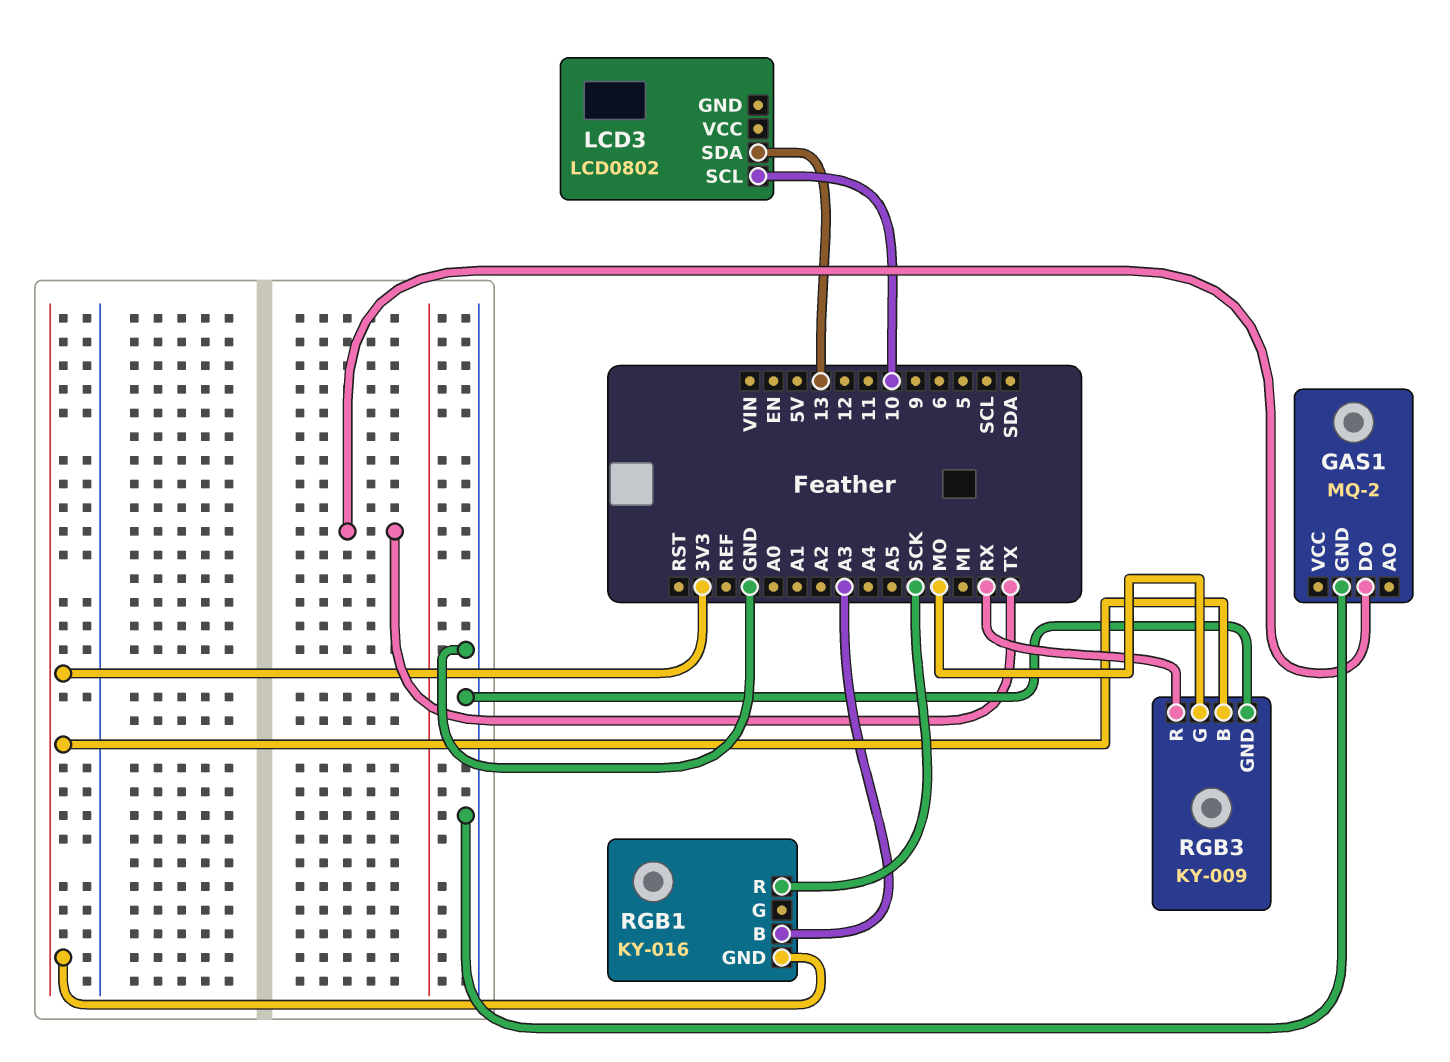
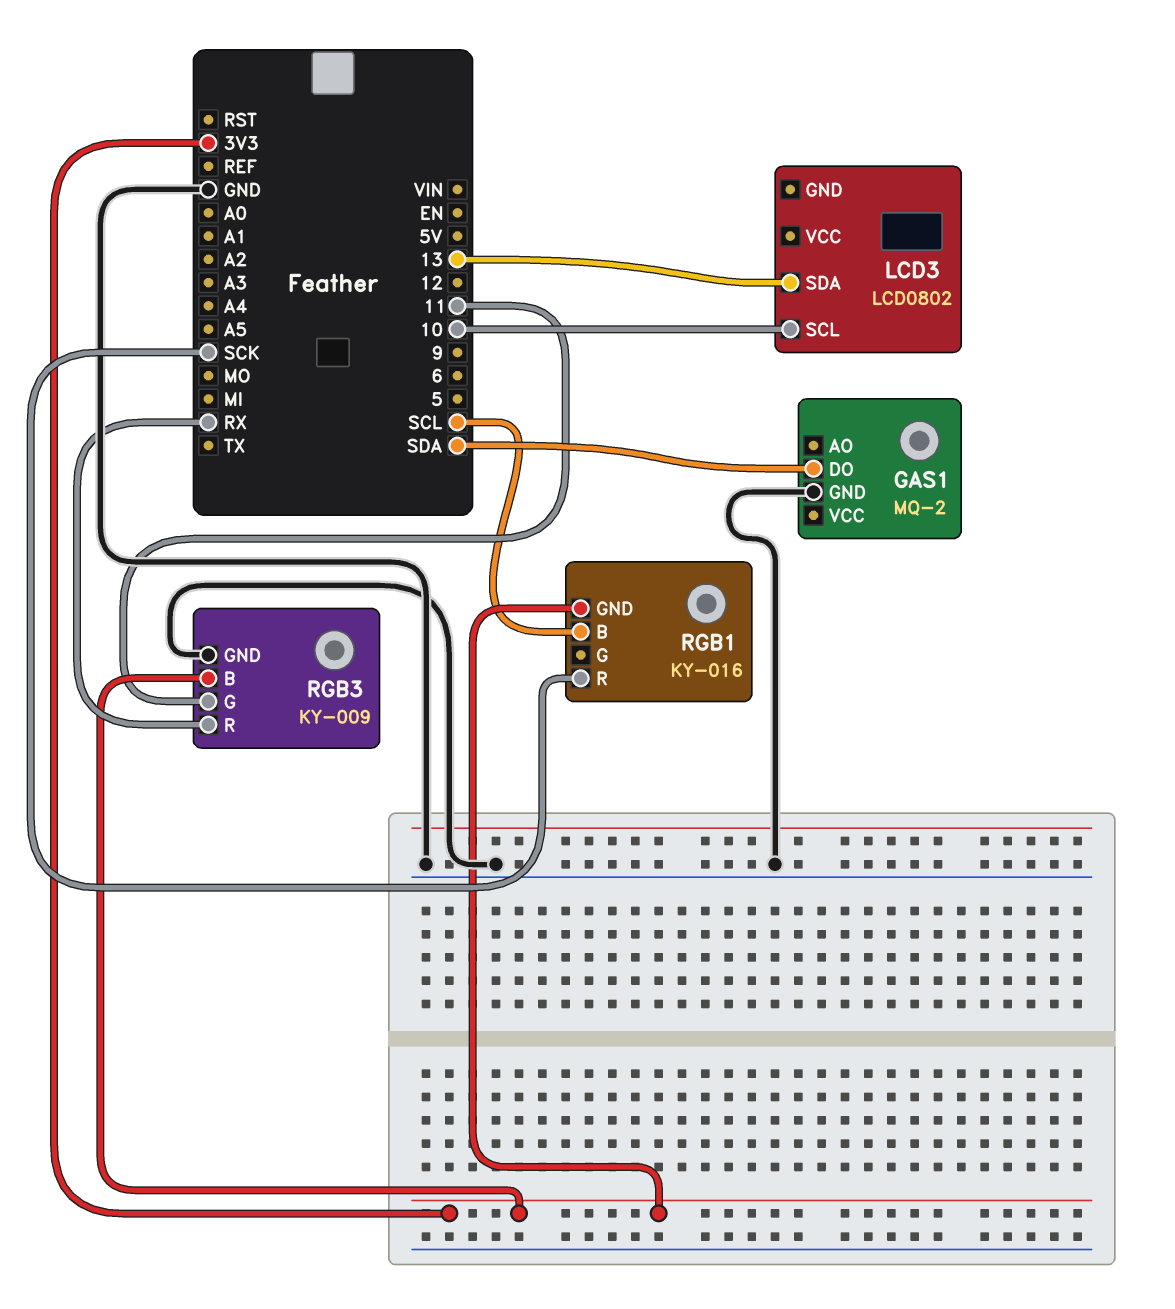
GAS1 pin DO: TX -> SDA
RGB1 pin B: A3 -> SCL
RGB3 pin G: MO -> 11

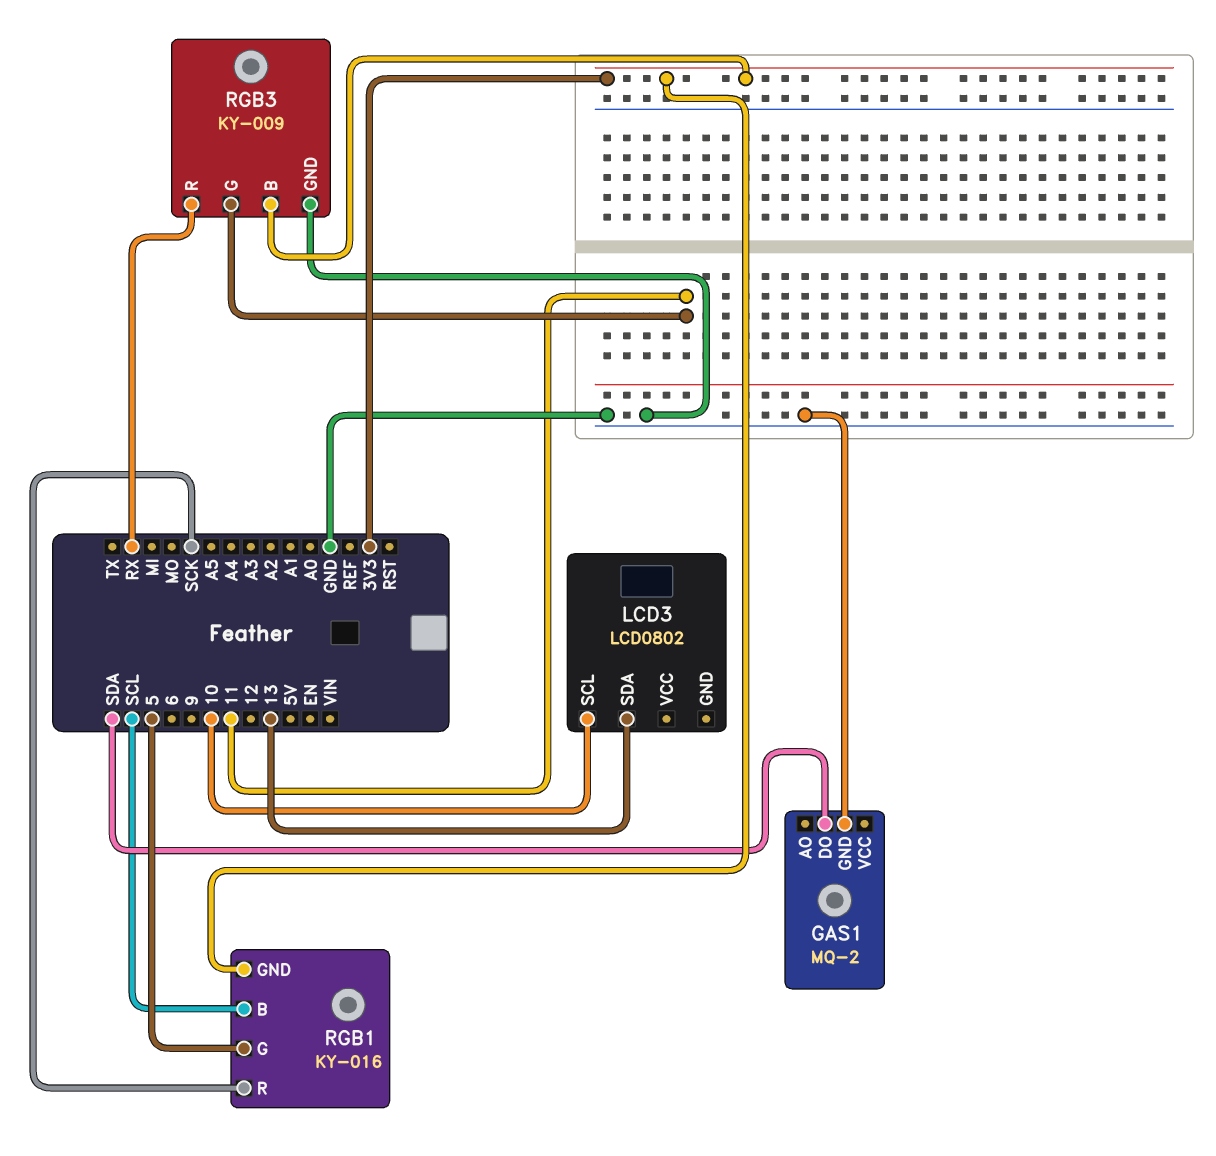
RGB1 pin G: none -> 5

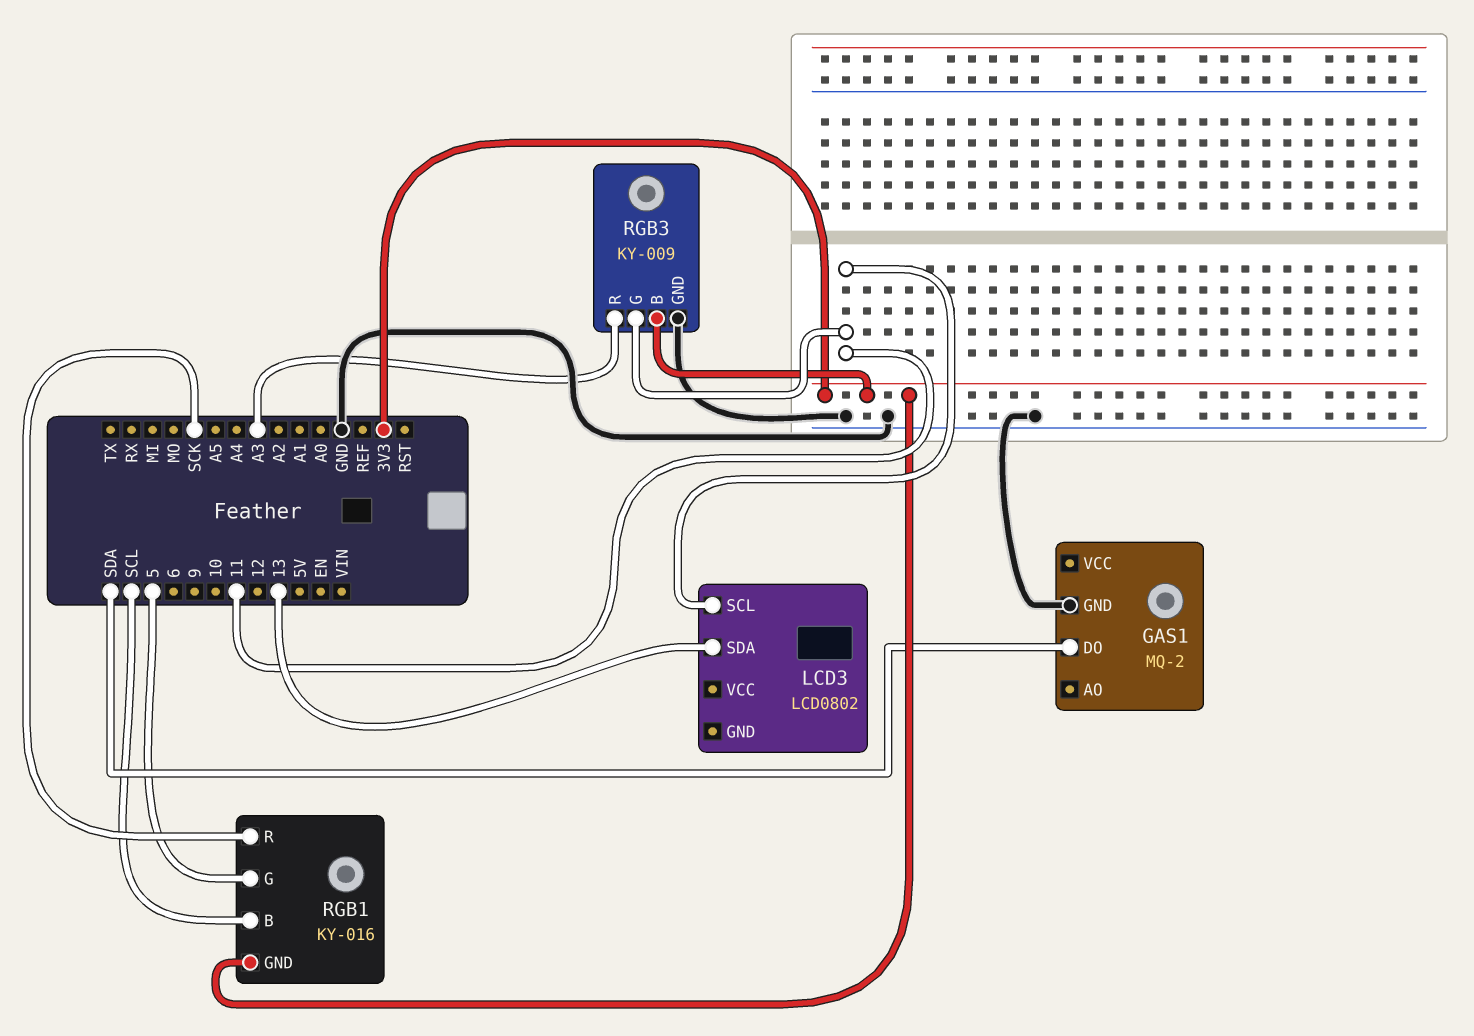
LCD3 pin SCL: 10 -> 11
RGB3 pin R: RX -> A3

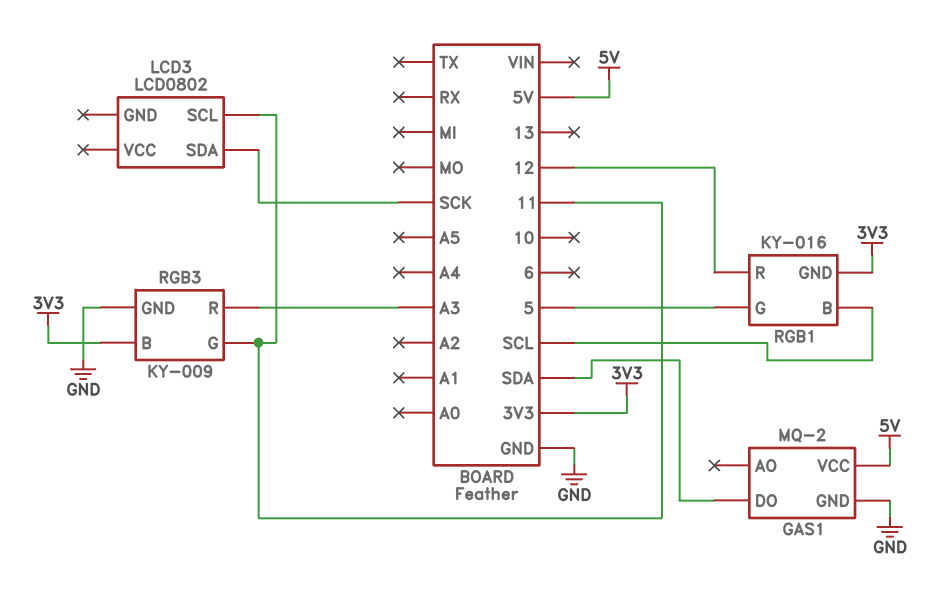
GAS1 pin VCC: none -> 5V
LCD3 pin SDA: 13 -> SCK
RGB1 pin R: SCK -> 12

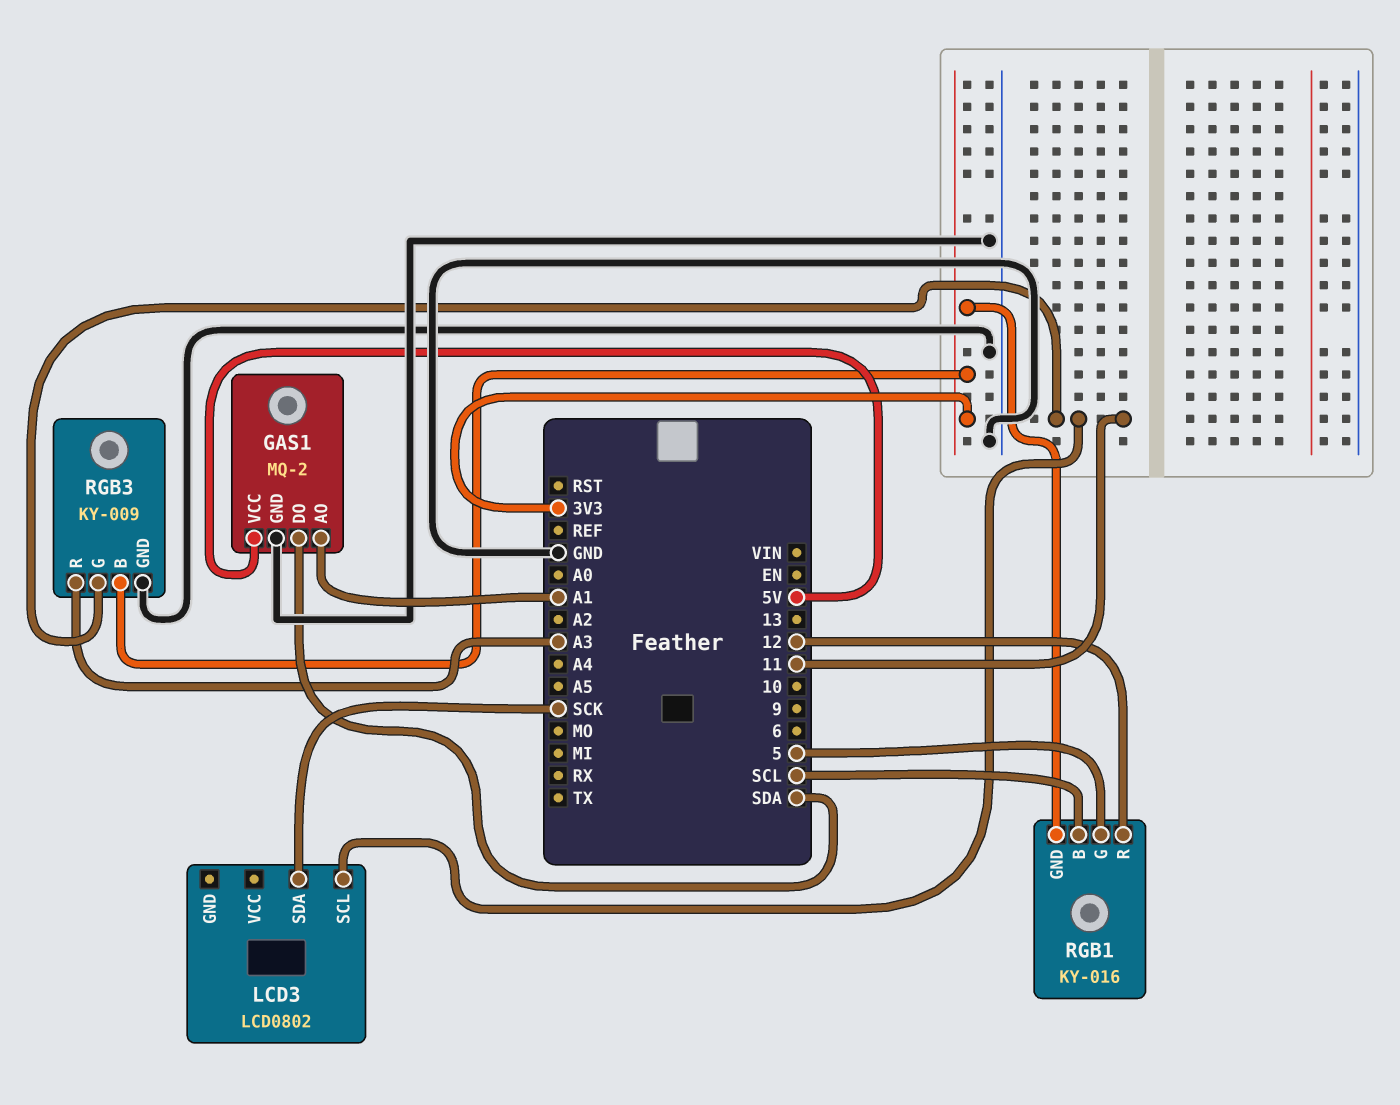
GAS1 pin AO: none -> A1

